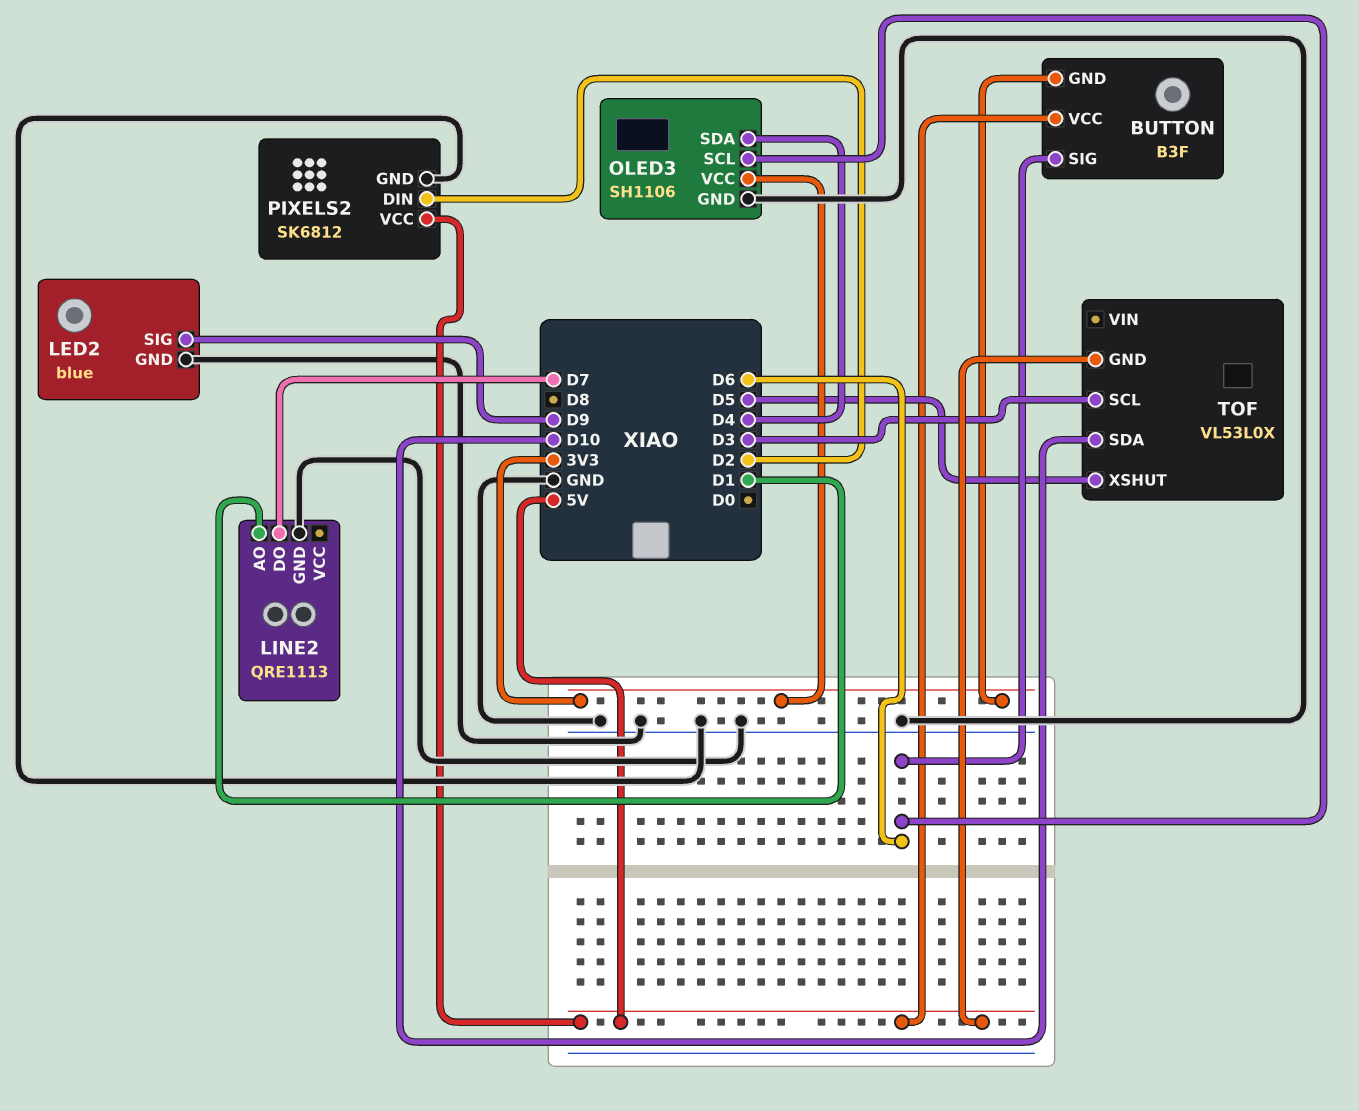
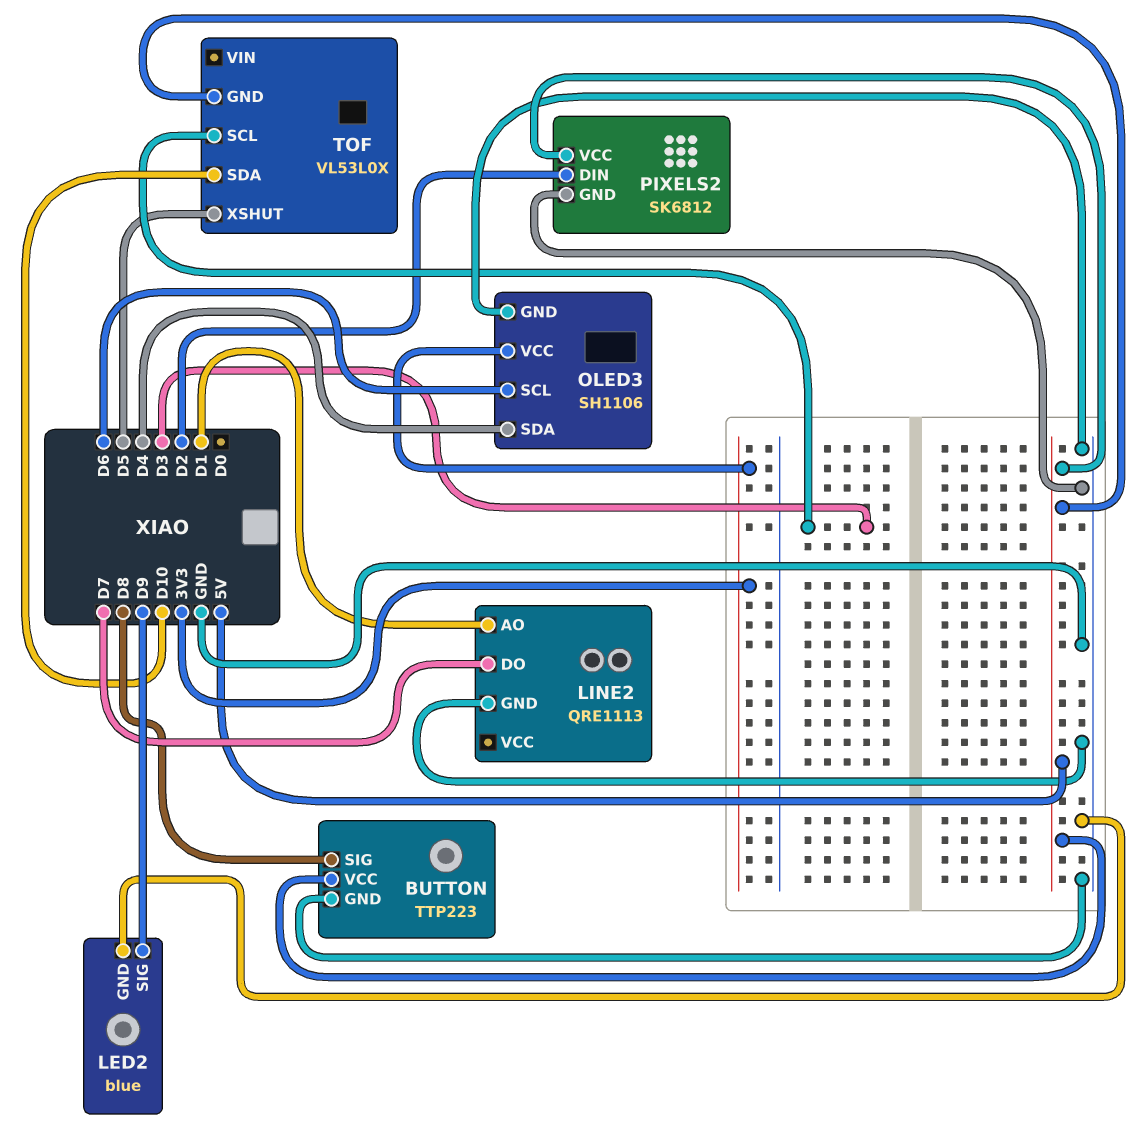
BUTTON: B3F -> TTP223
BUTTON pin GND: 3V3 -> GND
BUTTON pin SIG: D6 -> D8

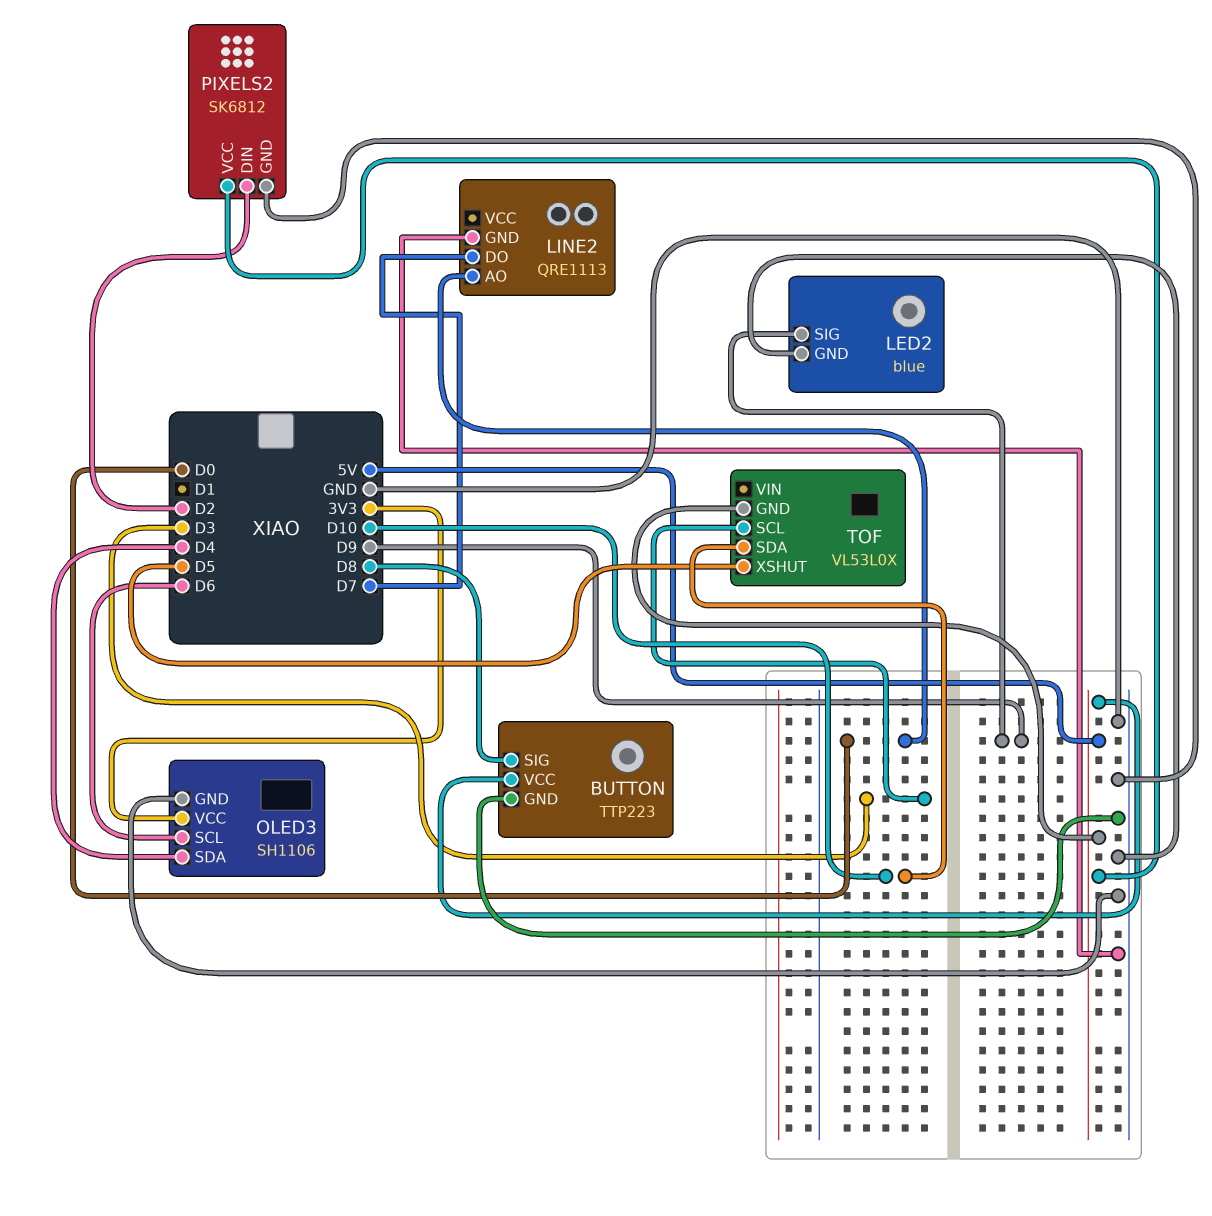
LINE2 pin AO: D1 -> D0

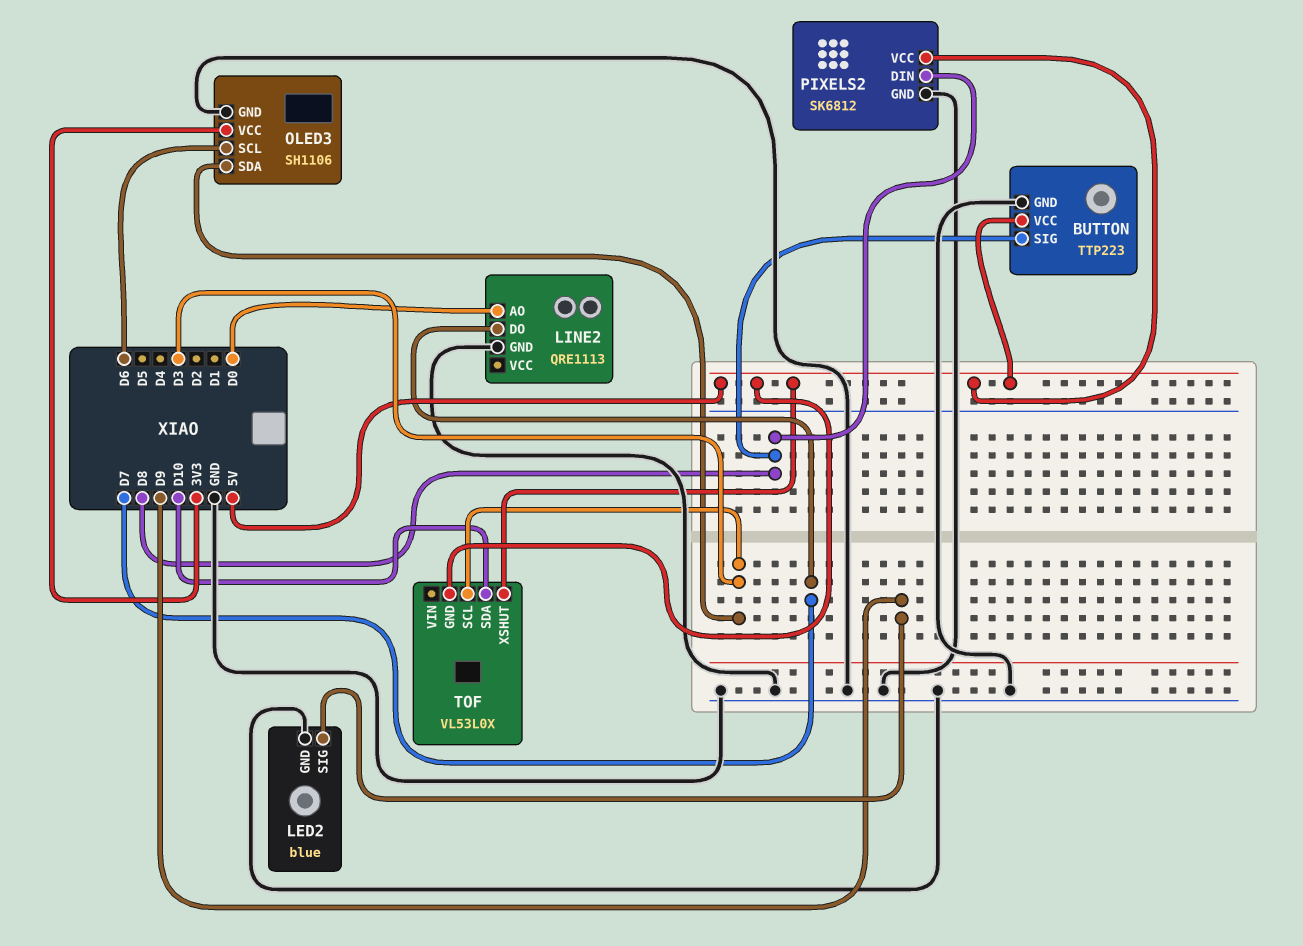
OLED3 pin SDA: D4 -> D3
PIXELS2 pin DIN: D2 -> D8
TOF pin XSHUT: D5 -> 5V

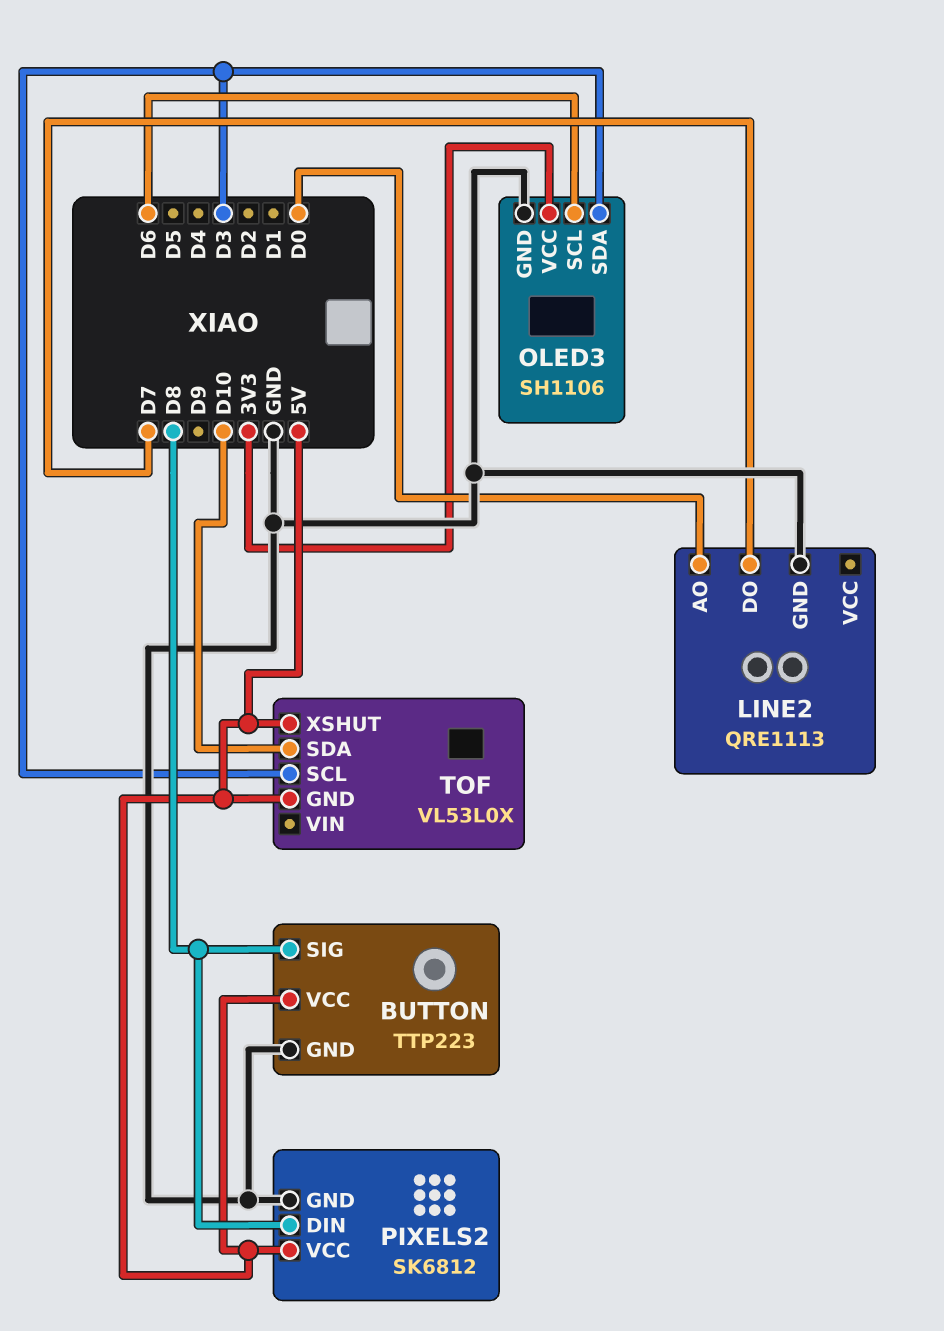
LED2: blue -> none
LED2 pin GND: GND -> none
LED2 pin SIG: D9 -> none

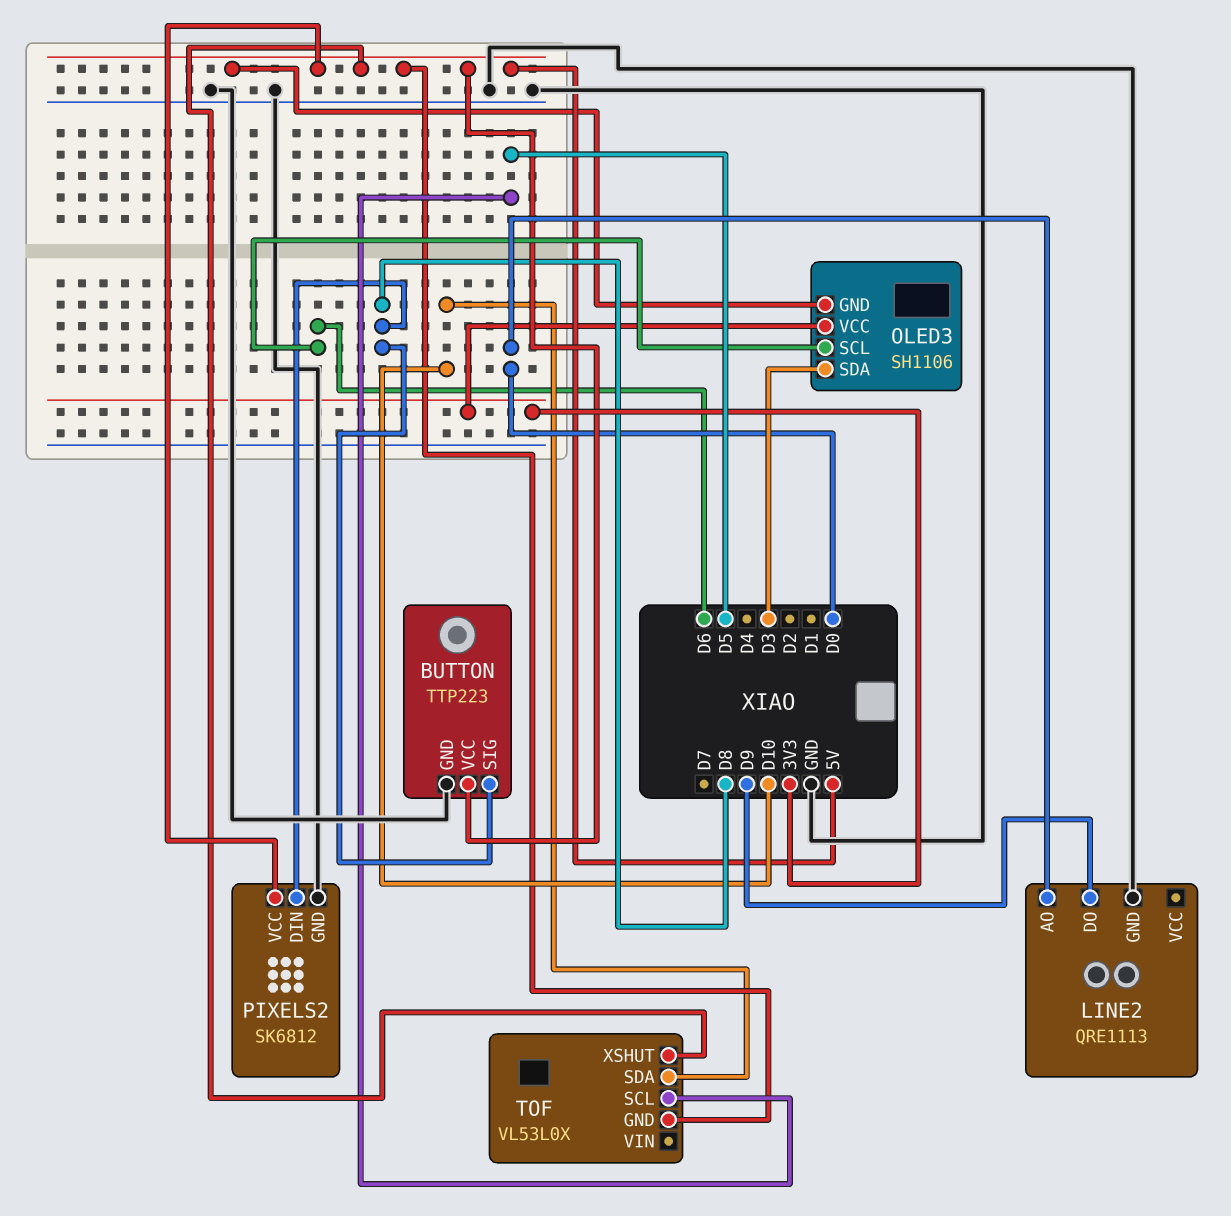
LINE2 pin DO: D7 -> D9
OLED3 pin GND: GND -> 5V
TOF pin SCL: D3 -> D5

